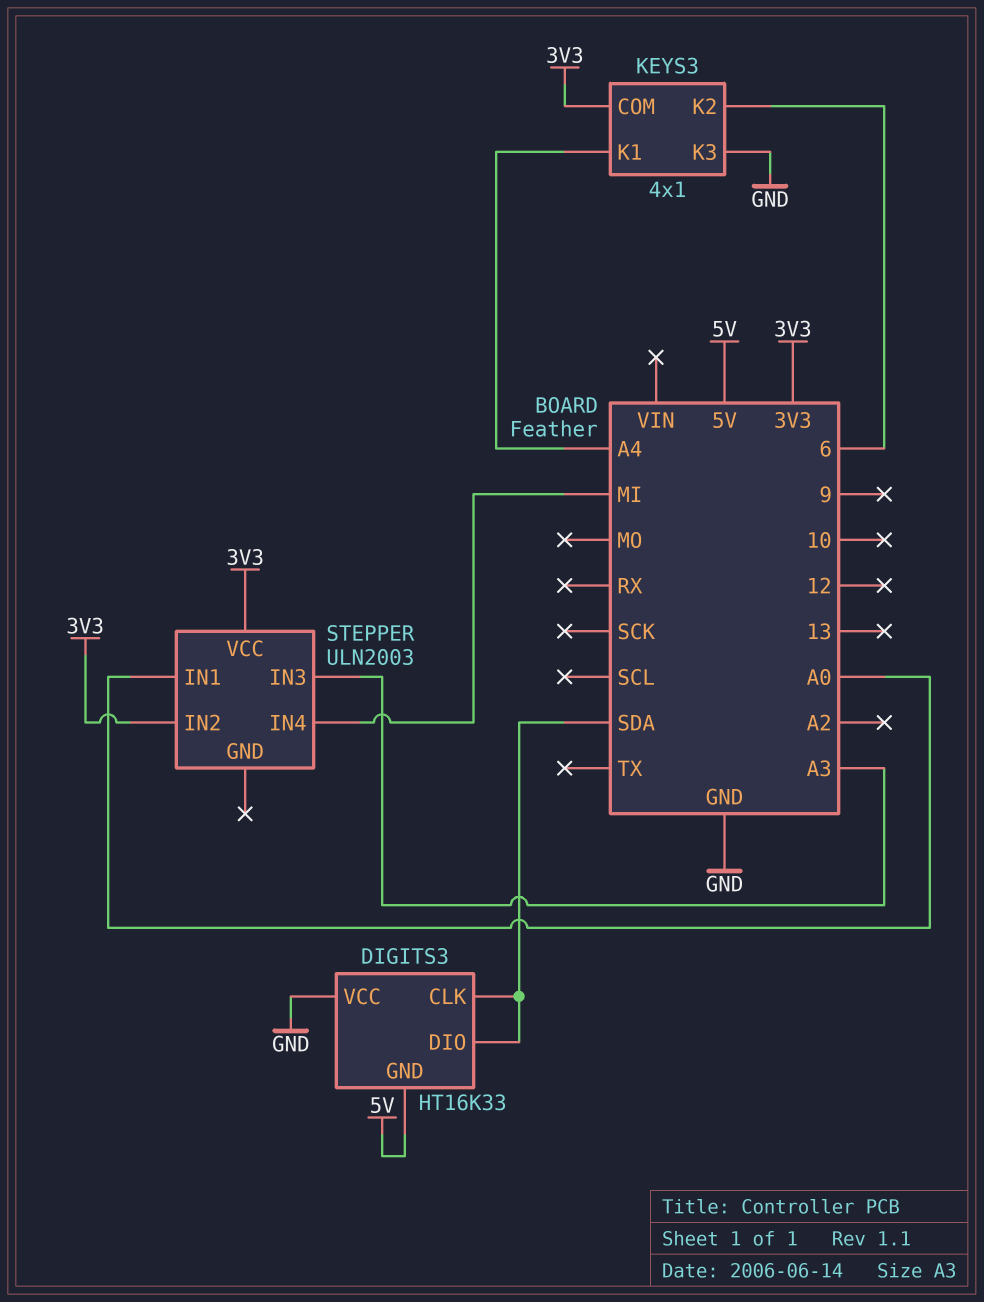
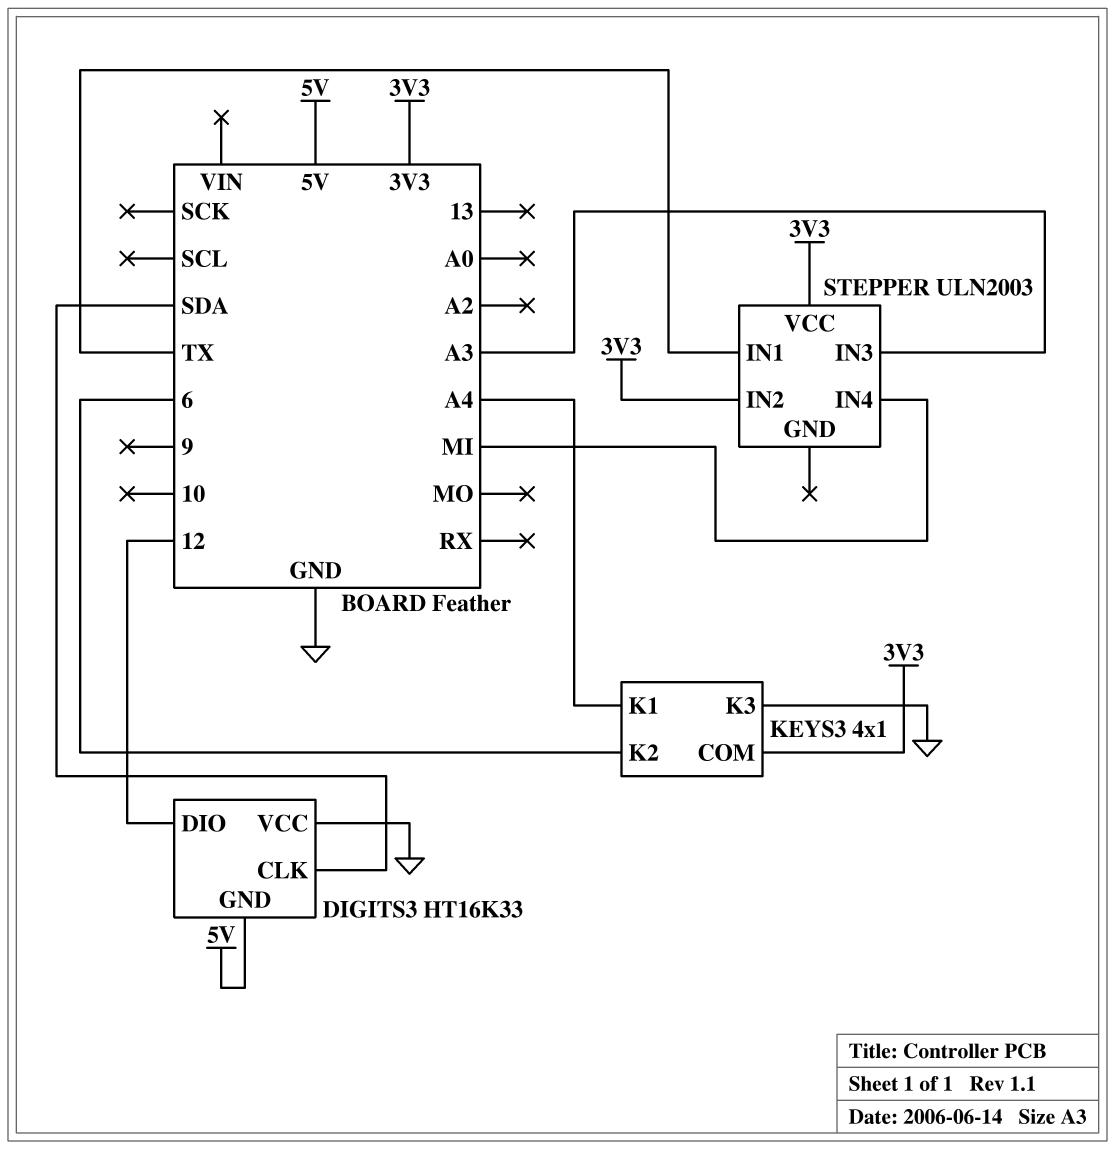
DIGITS3 pin DIO: SDA -> 12
STEPPER pin IN1: A0 -> TX

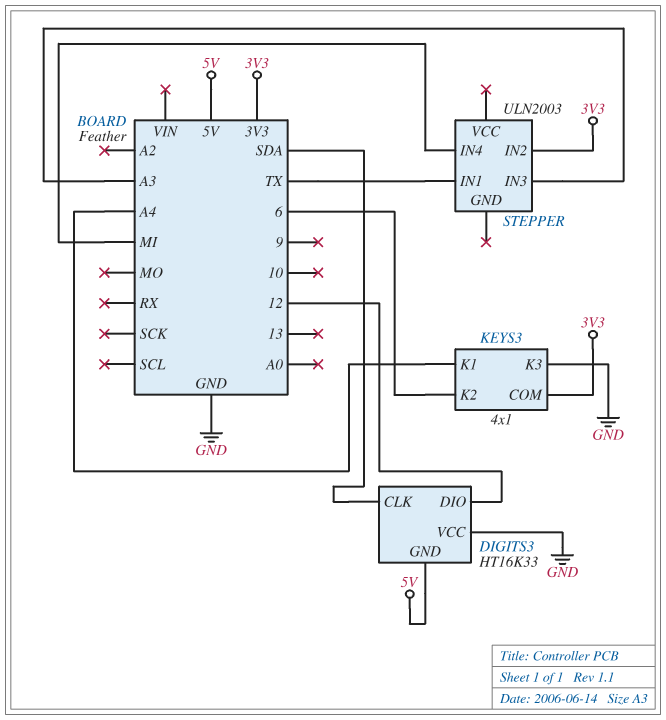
STEPPER pin VCC: 3V3 -> none

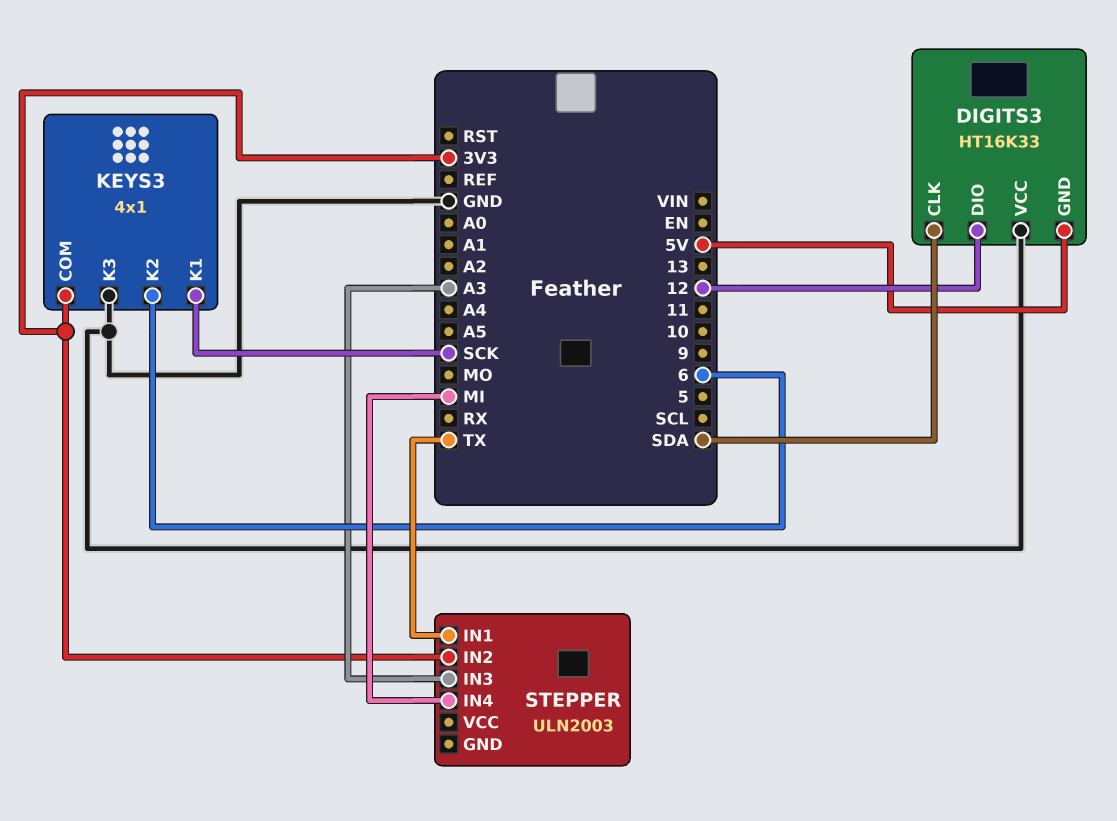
KEYS3 pin K1: A4 -> SCK

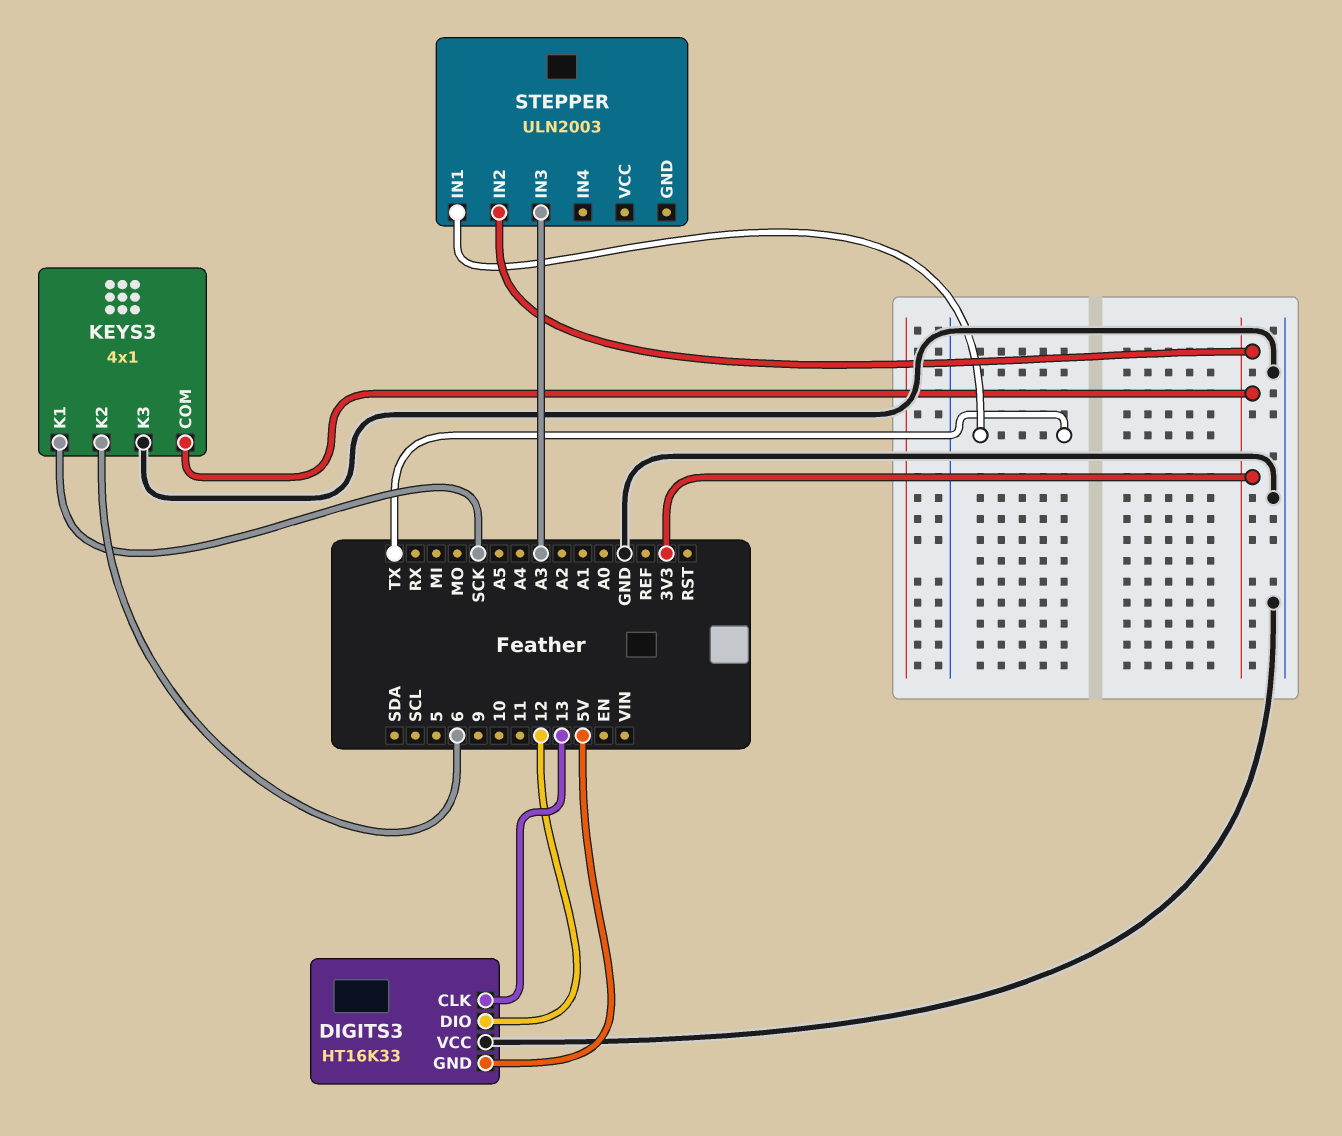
DIGITS3 pin CLK: SDA -> 13
STEPPER pin IN4: MI -> none

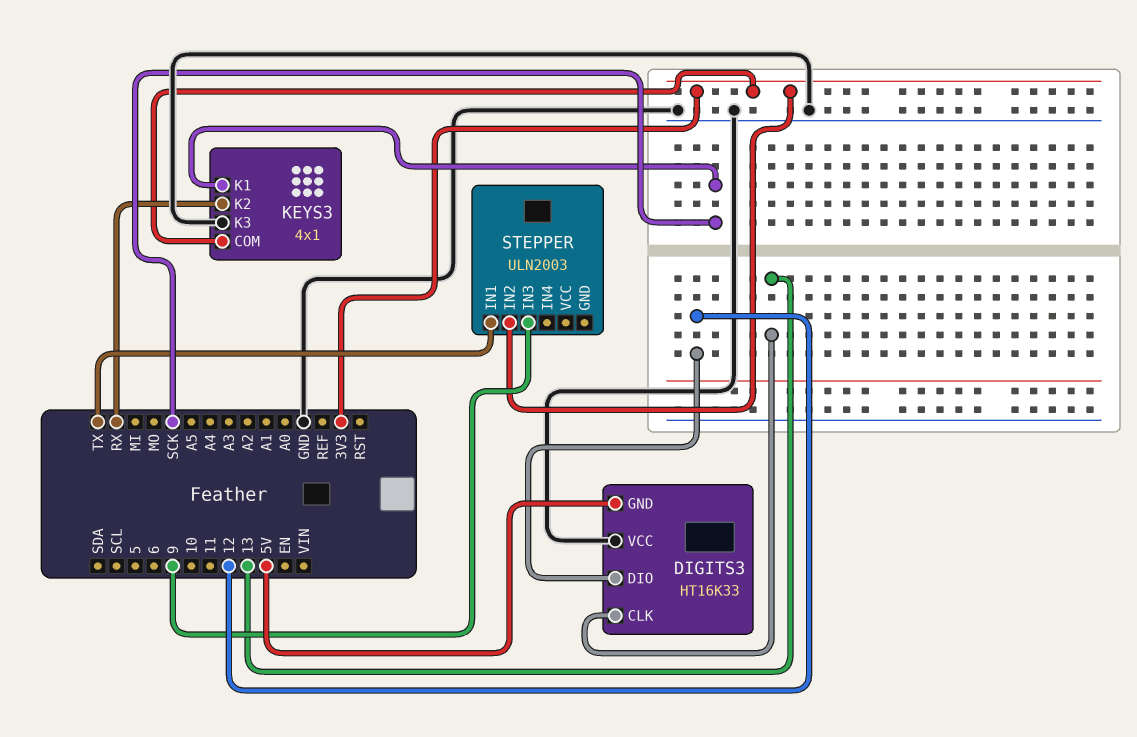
KEYS3 pin K2: 6 -> RX
STEPPER pin IN3: A3 -> 9

